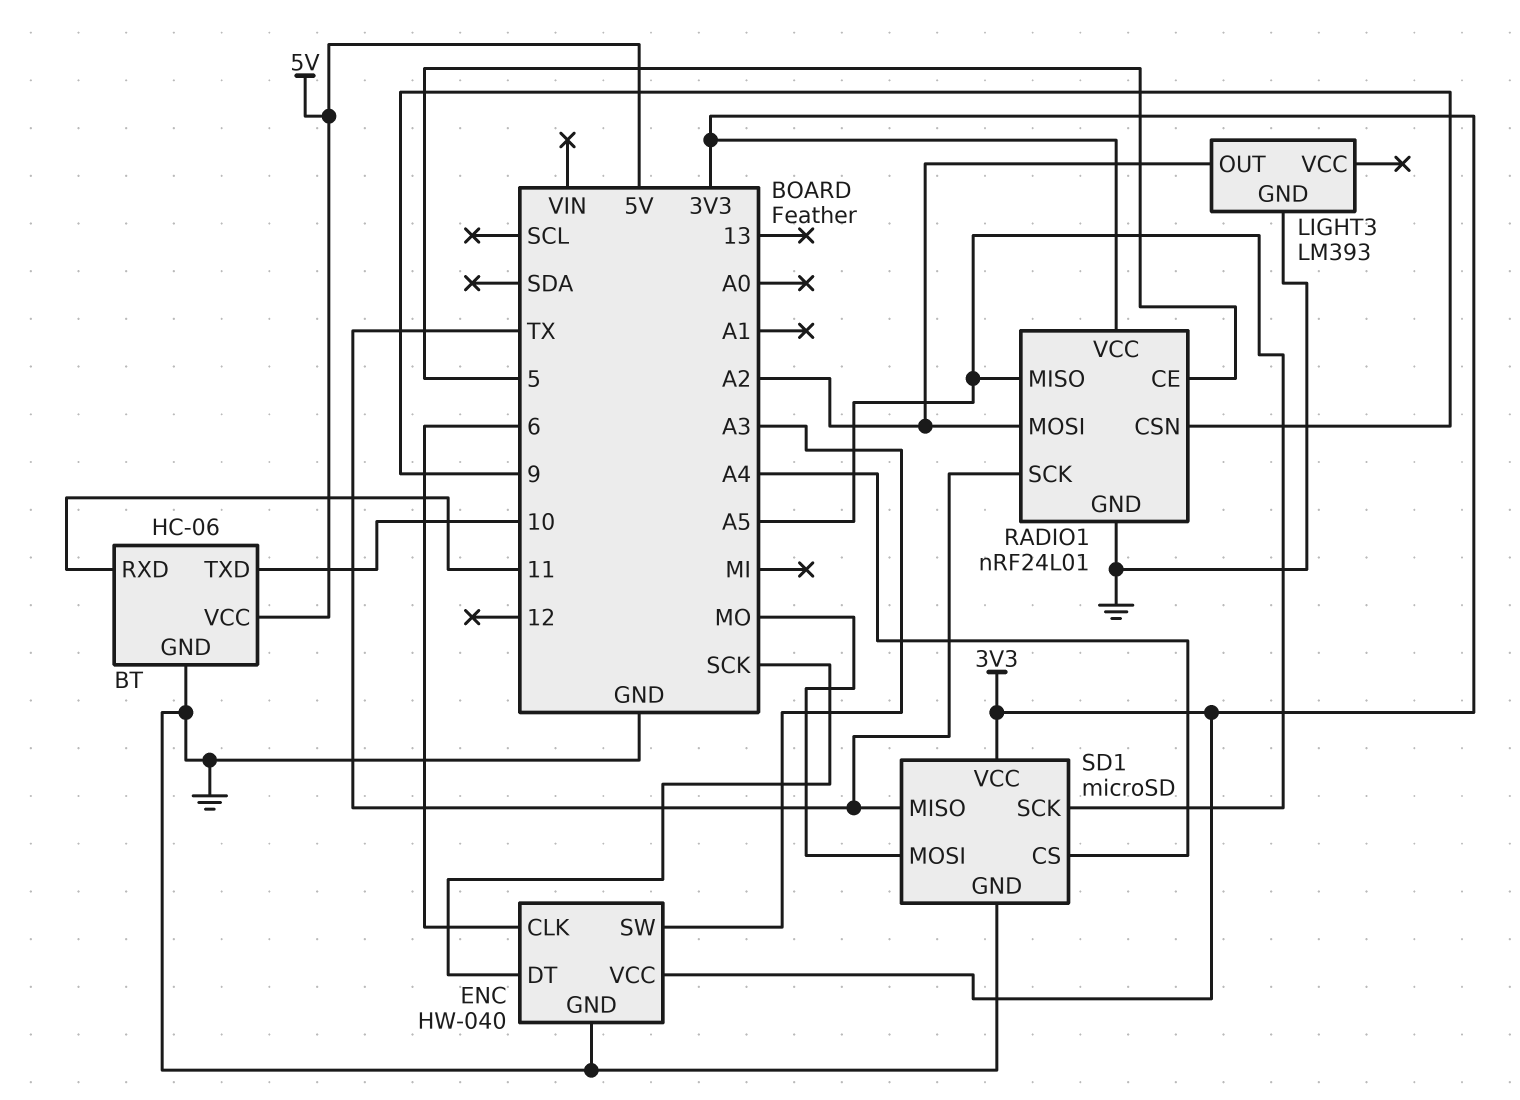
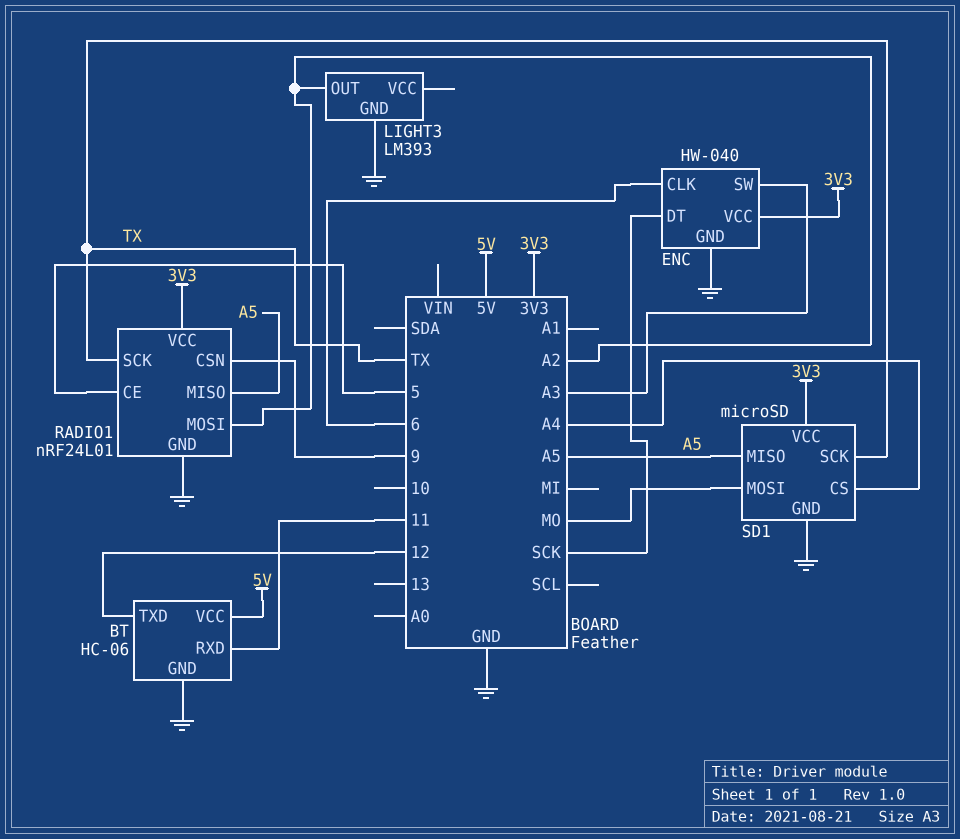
BT pin TXD: 10 -> 12
SD1 pin MISO: TX -> A5
SD1 pin SCK: A5 -> TX

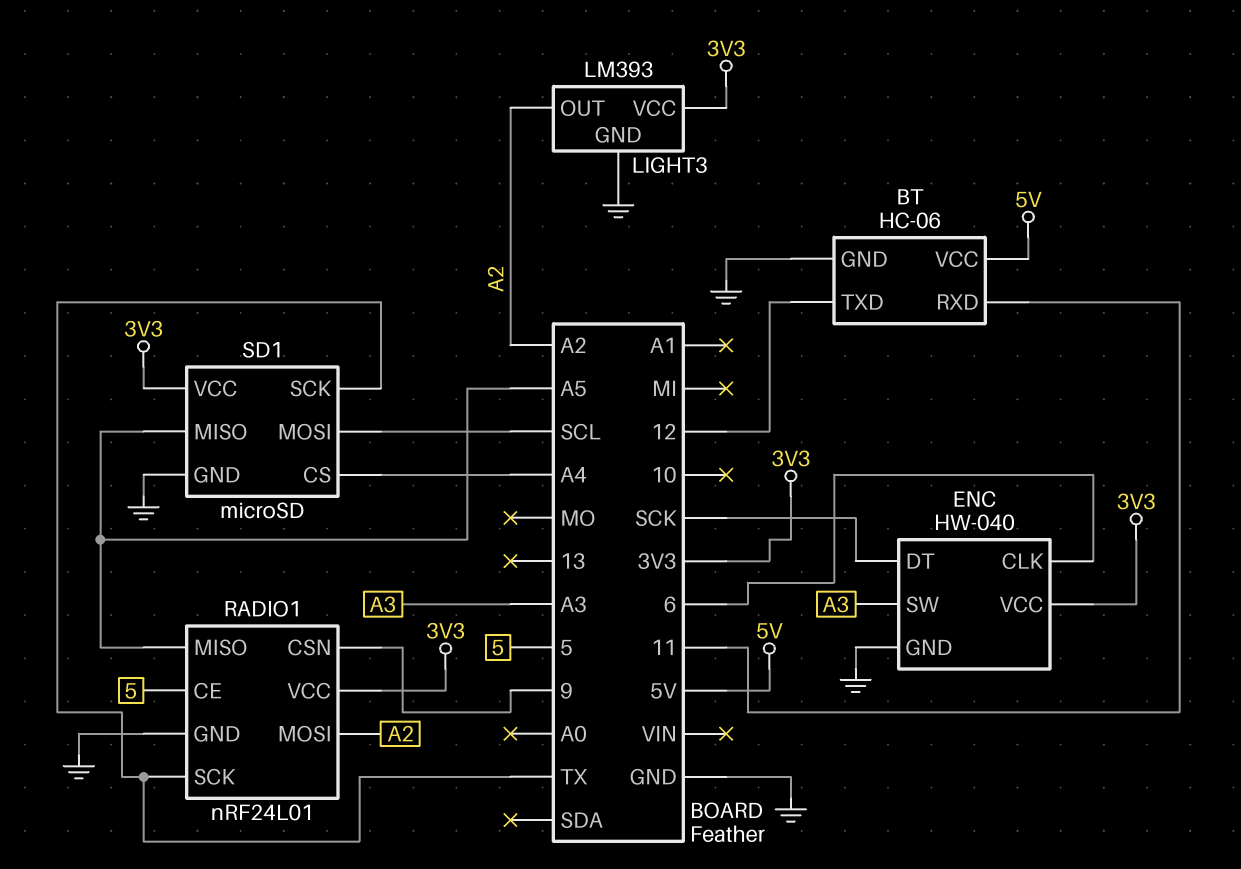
LIGHT3 pin VCC: none -> 3V3
SD1 pin MOSI: MO -> SCL

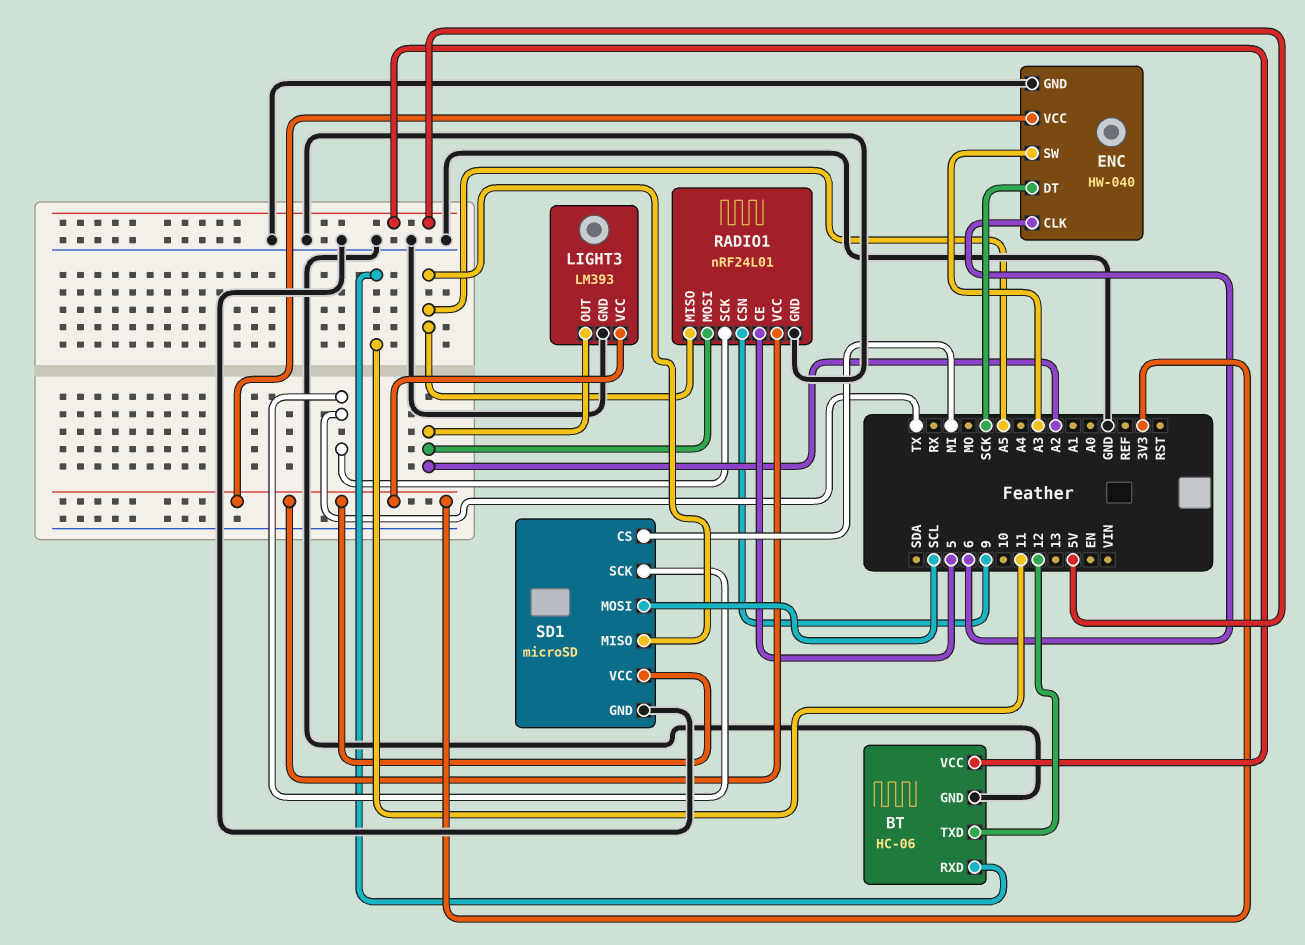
SD1 pin CS: A4 -> MI

